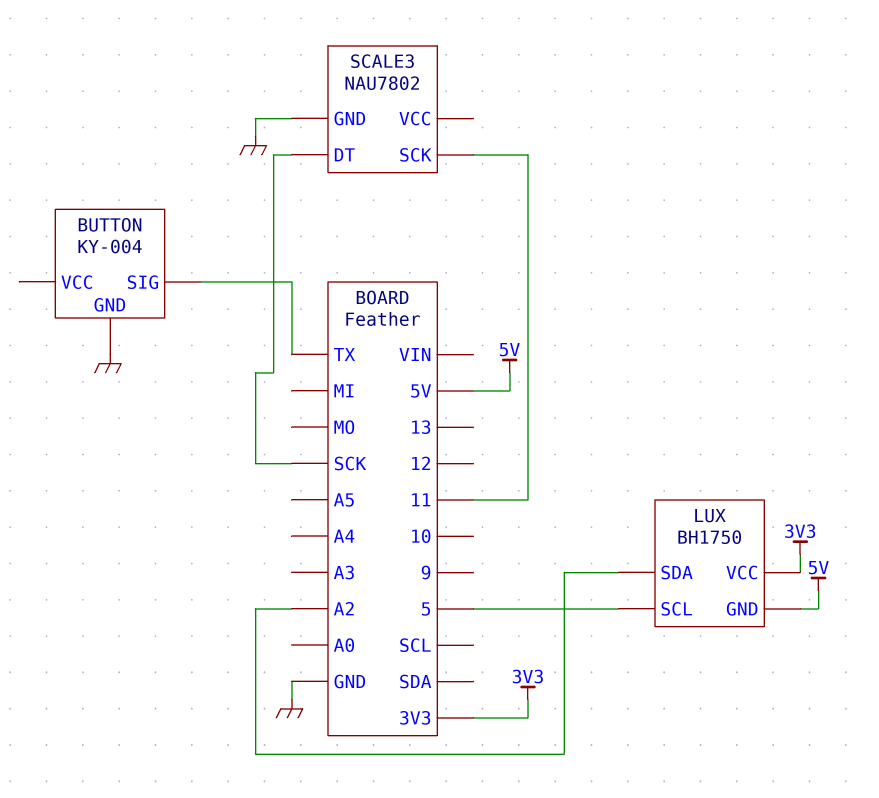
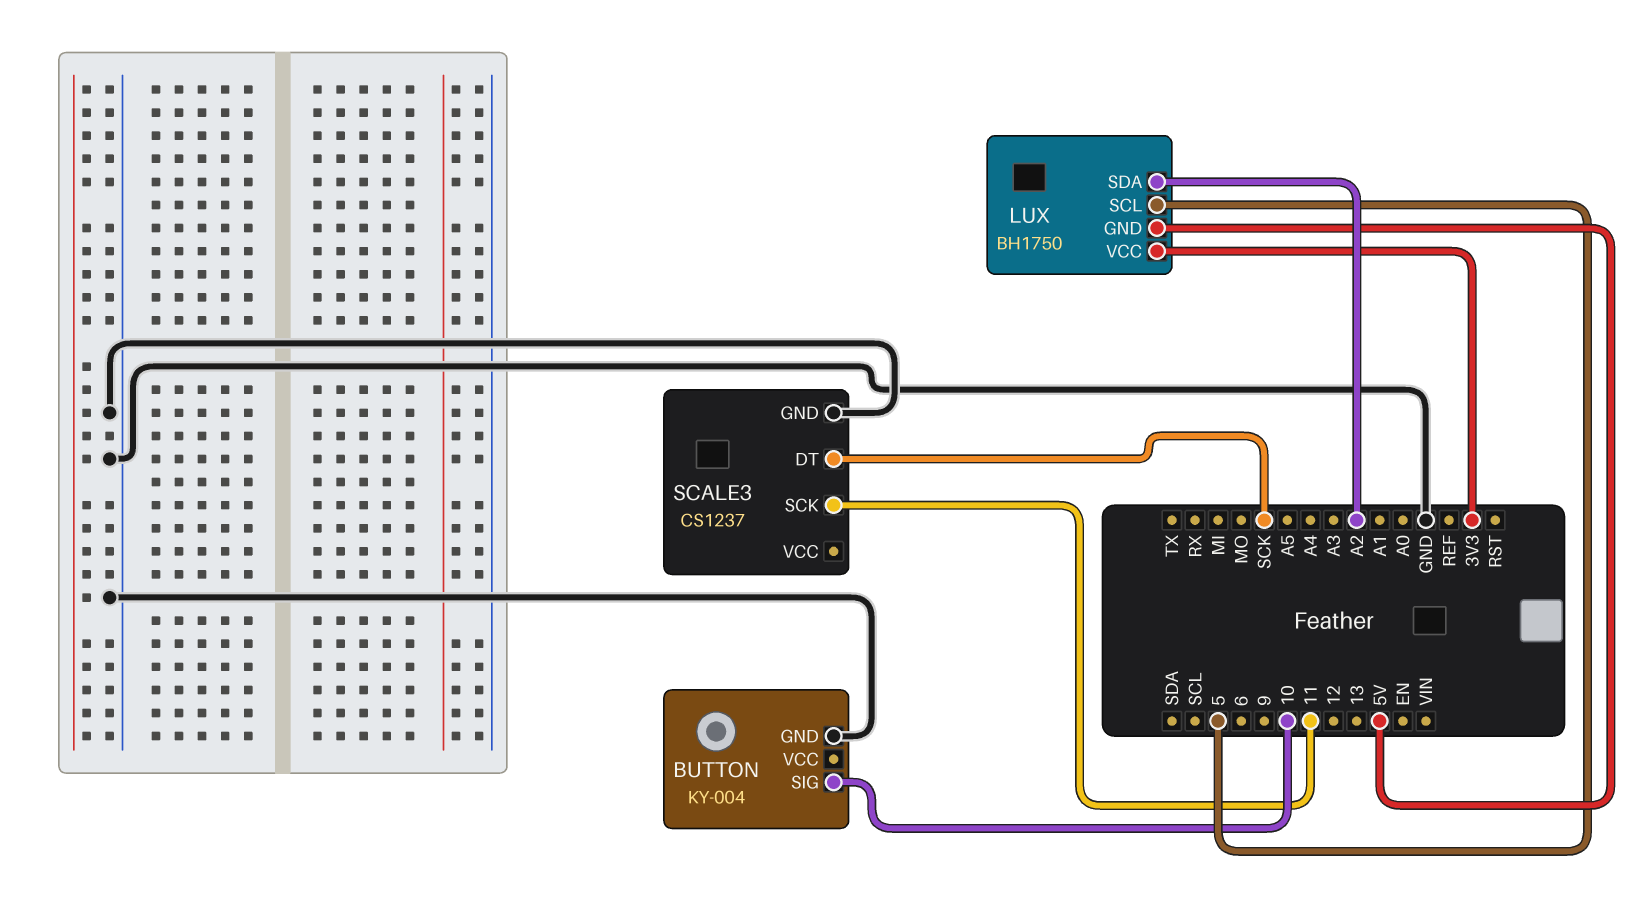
BUTTON pin SIG: TX -> 10
SCALE3: NAU7802 -> CS1237

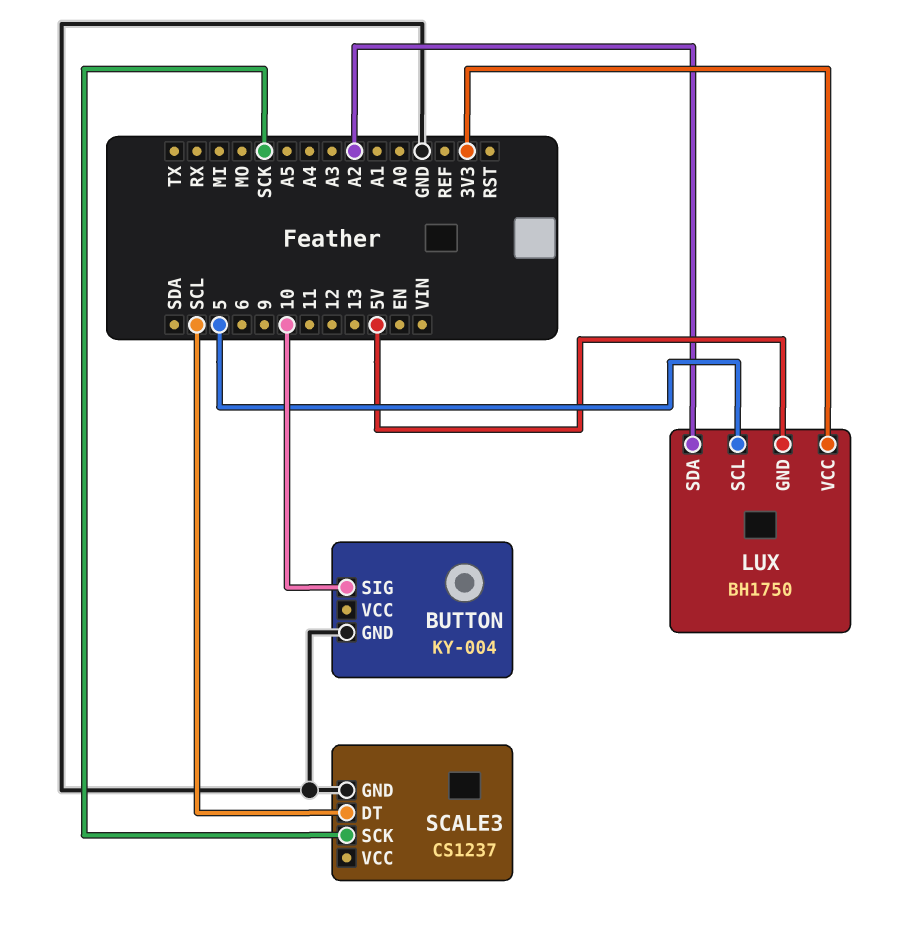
SCALE3 pin DT: SCK -> SCL
SCALE3 pin SCK: 11 -> SCK

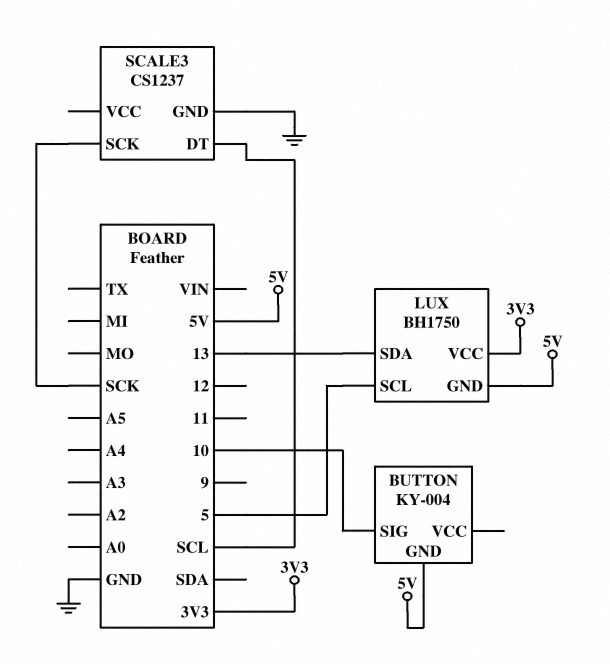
BUTTON pin GND: GND -> 5V
LUX pin SDA: A2 -> 13

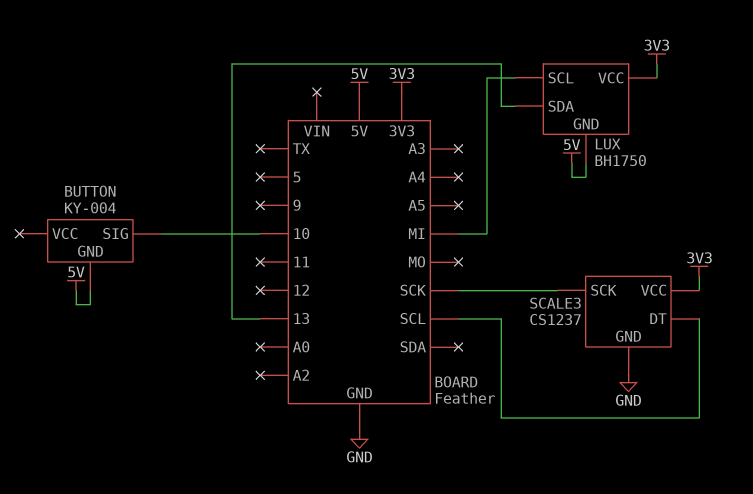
LUX pin SCL: 5 -> MI
SCALE3 pin VCC: none -> 3V3

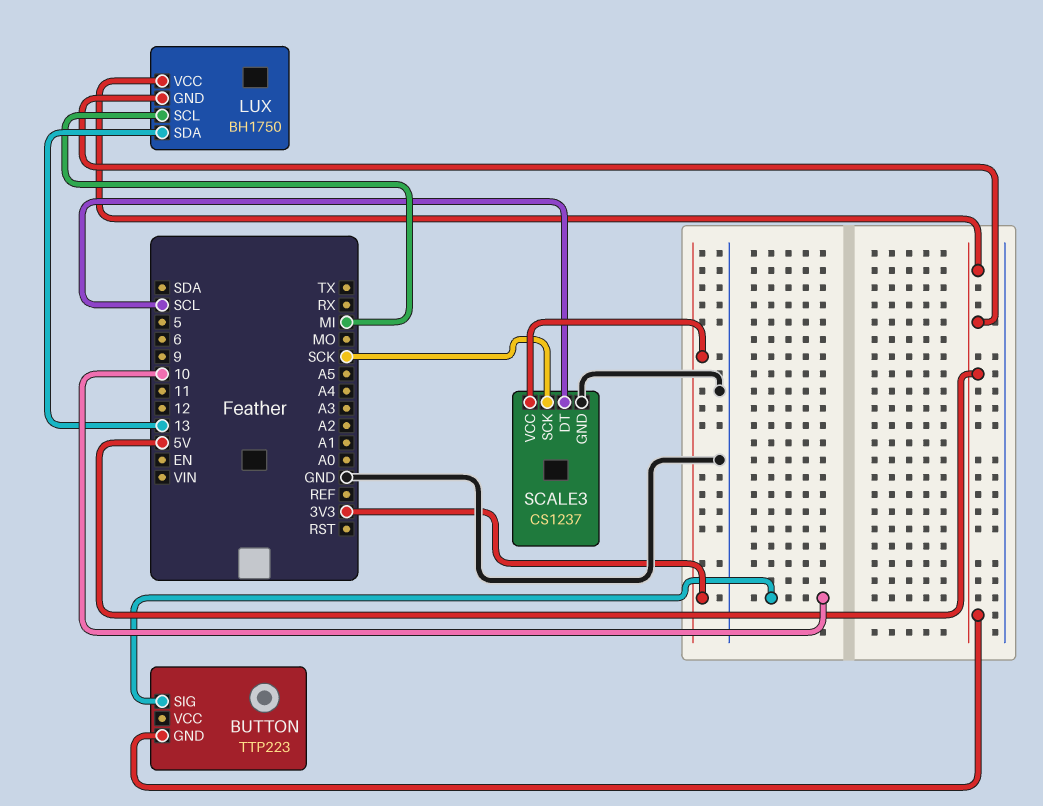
BUTTON: KY-004 -> TTP223
LUX pin VCC: 3V3 -> 5V

